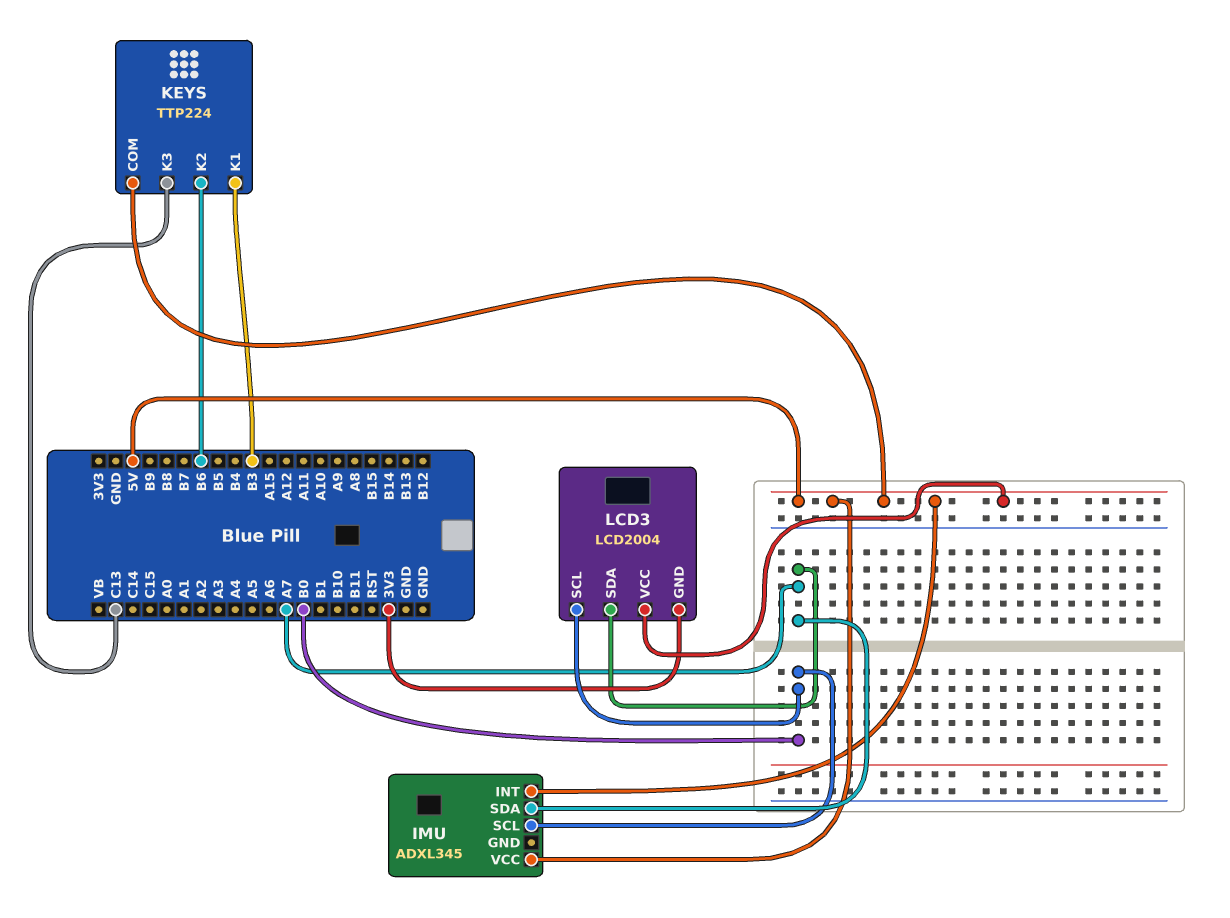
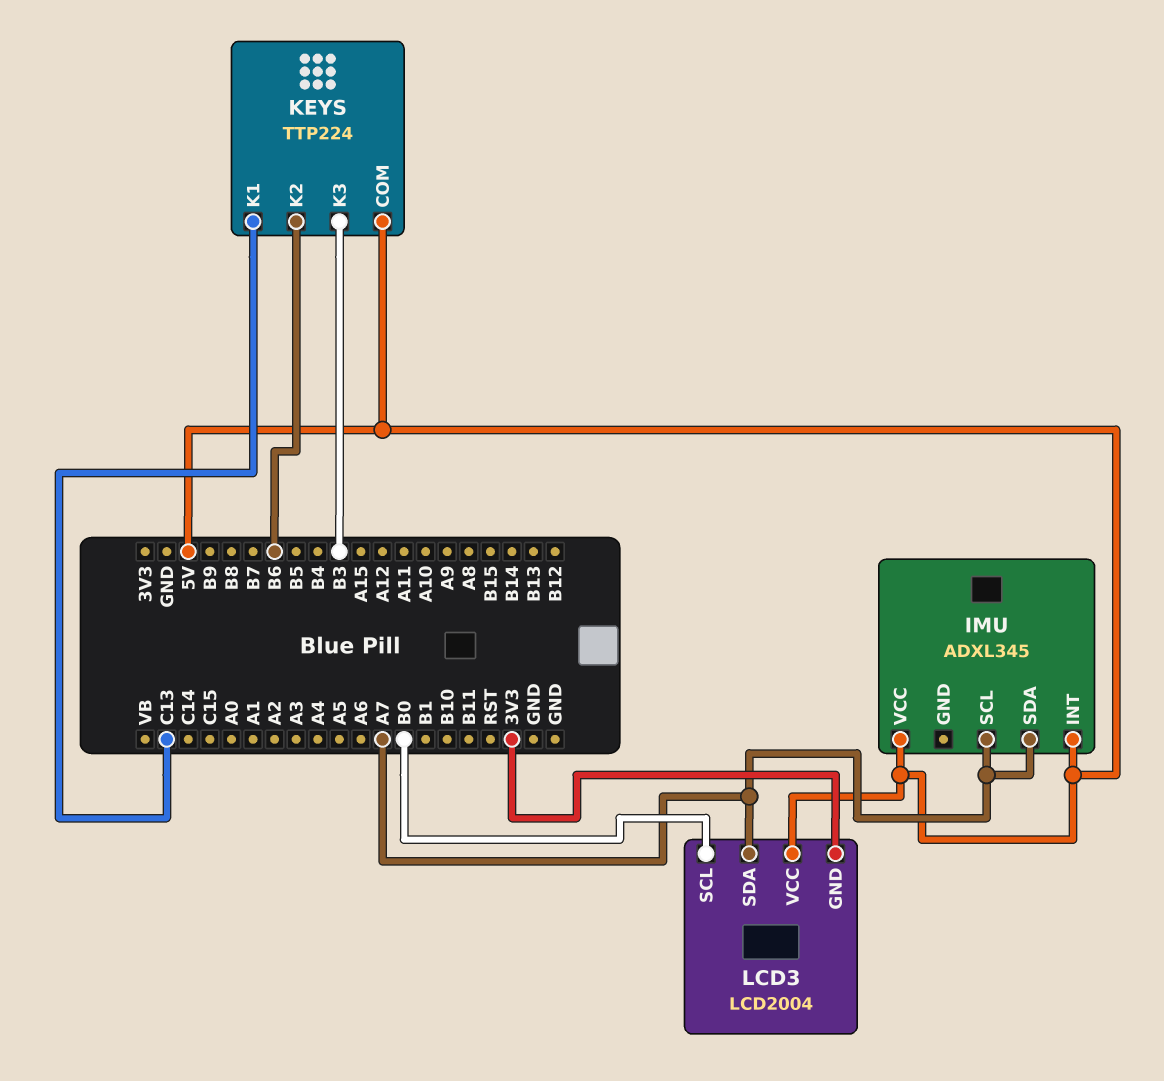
IMU pin SCL: B0 -> A7
KEYS pin K1: B3 -> C13
KEYS pin K3: C13 -> B3

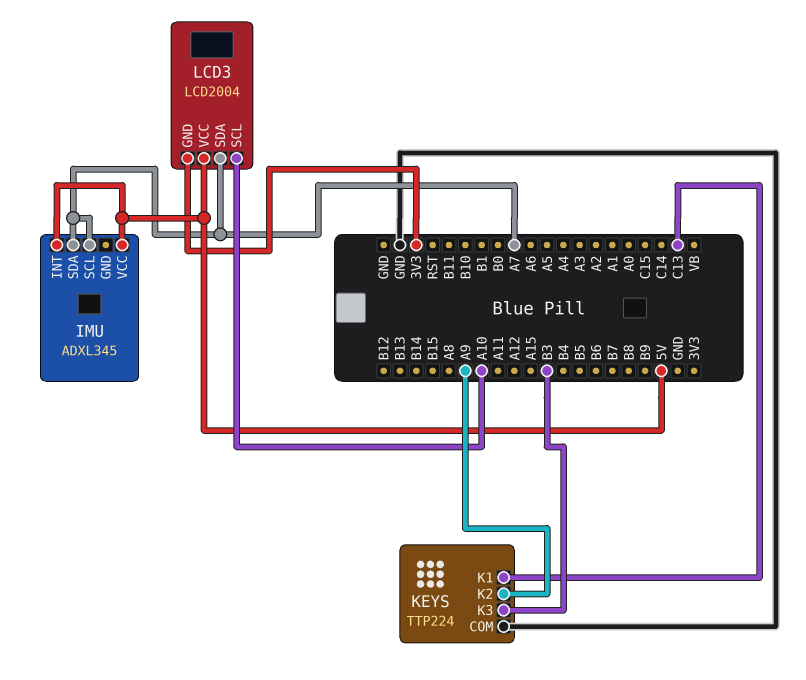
KEYS pin COM: 5V -> GND
KEYS pin K2: B6 -> A9
LCD3 pin SCL: B0 -> A10

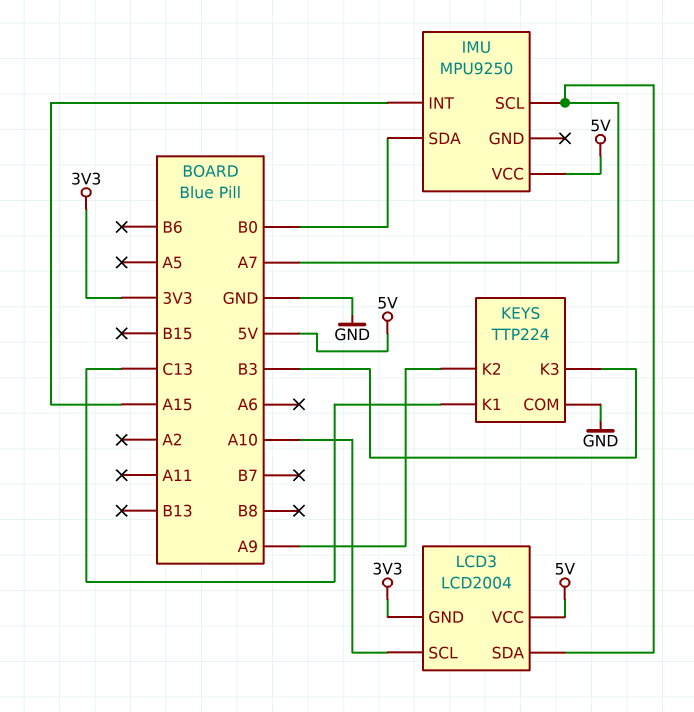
IMU: ADXL345 -> MPU9250
IMU pin INT: 5V -> A15
IMU pin SDA: A7 -> B0

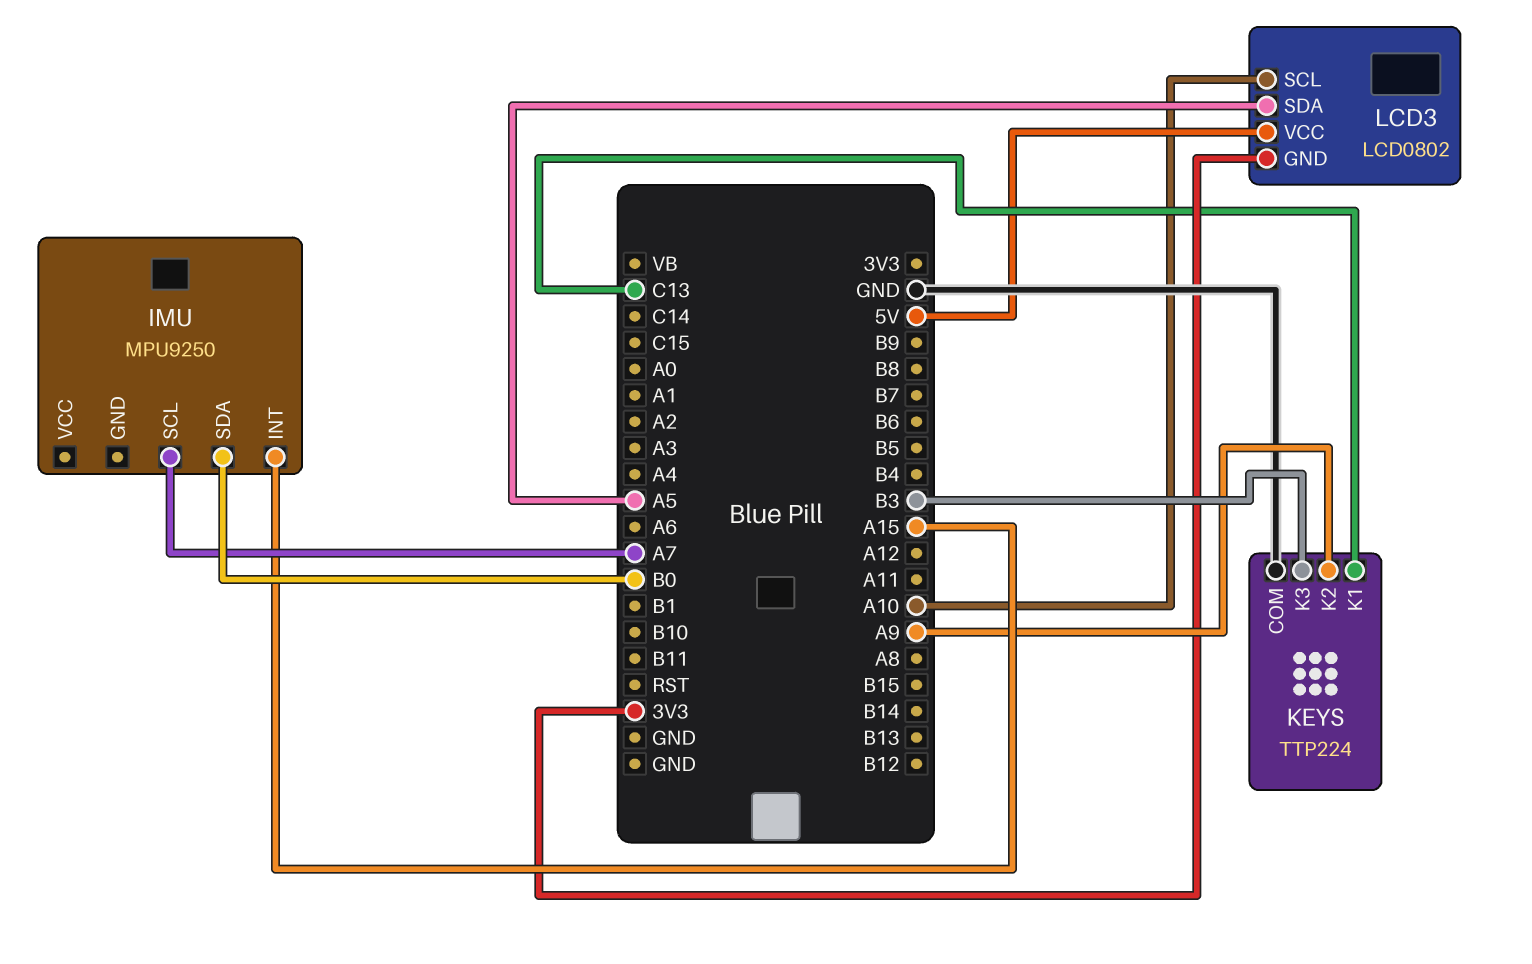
IMU pin VCC: 5V -> none
LCD3: LCD2004 -> LCD0802
LCD3 pin SDA: A7 -> A5

